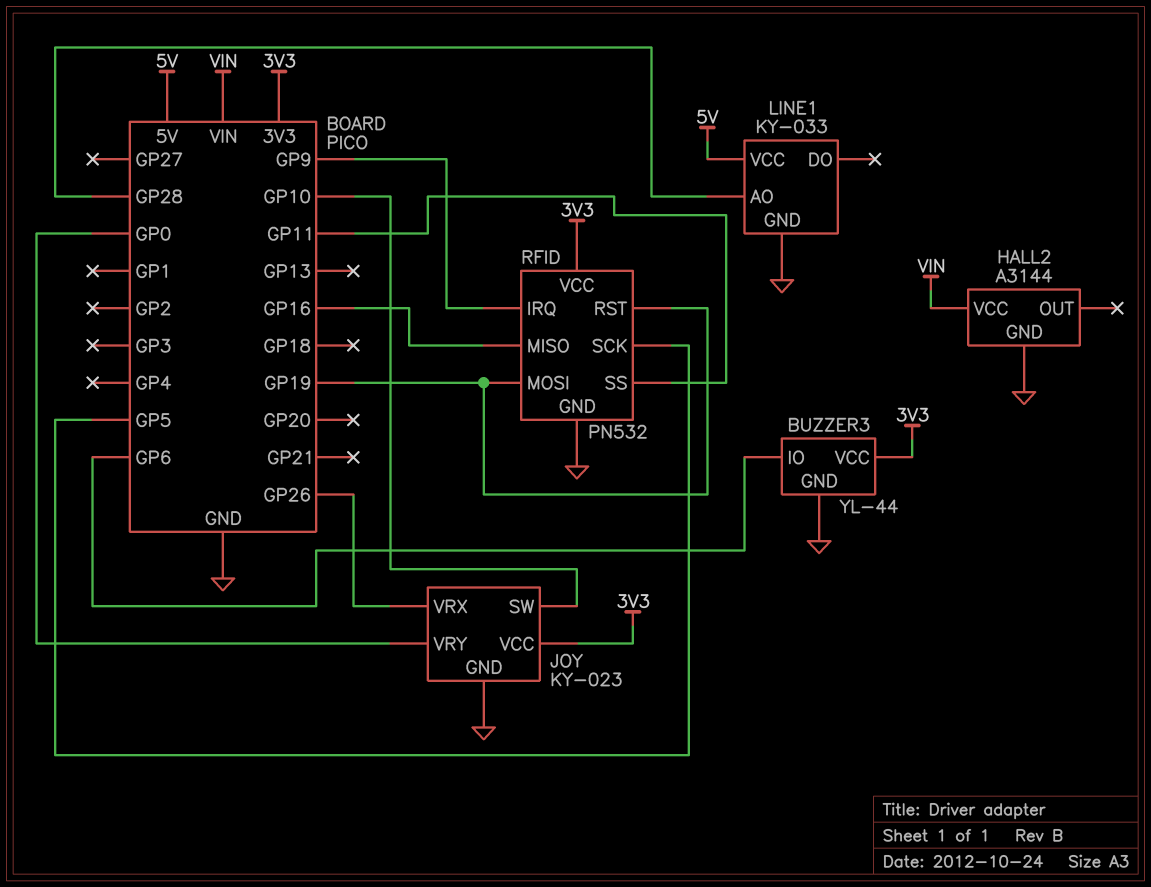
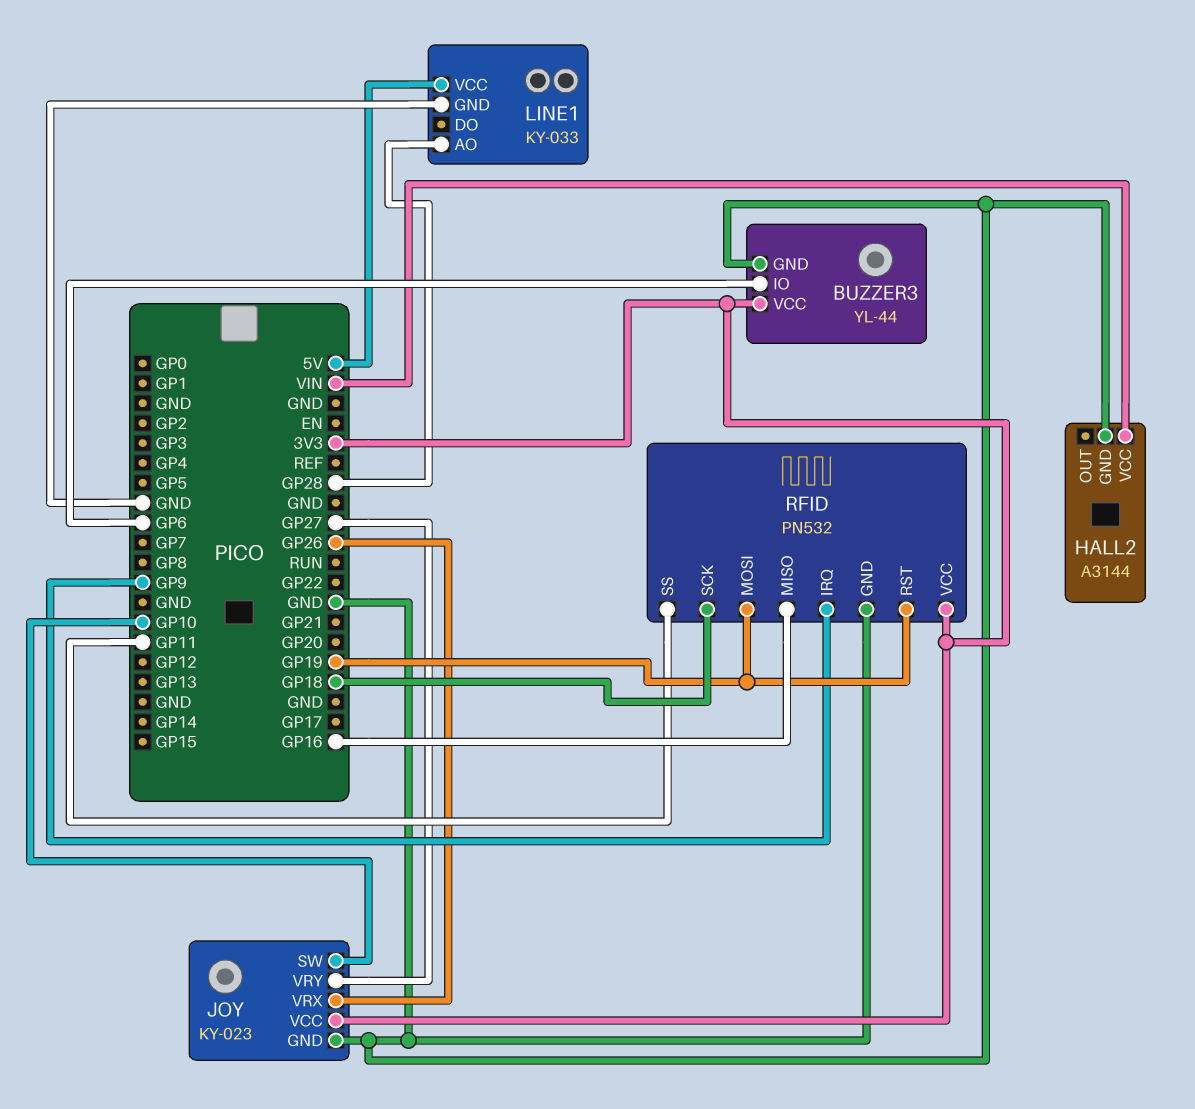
JOY pin VRY: GP0 -> GP27
RFID pin SCK: GP5 -> GP18

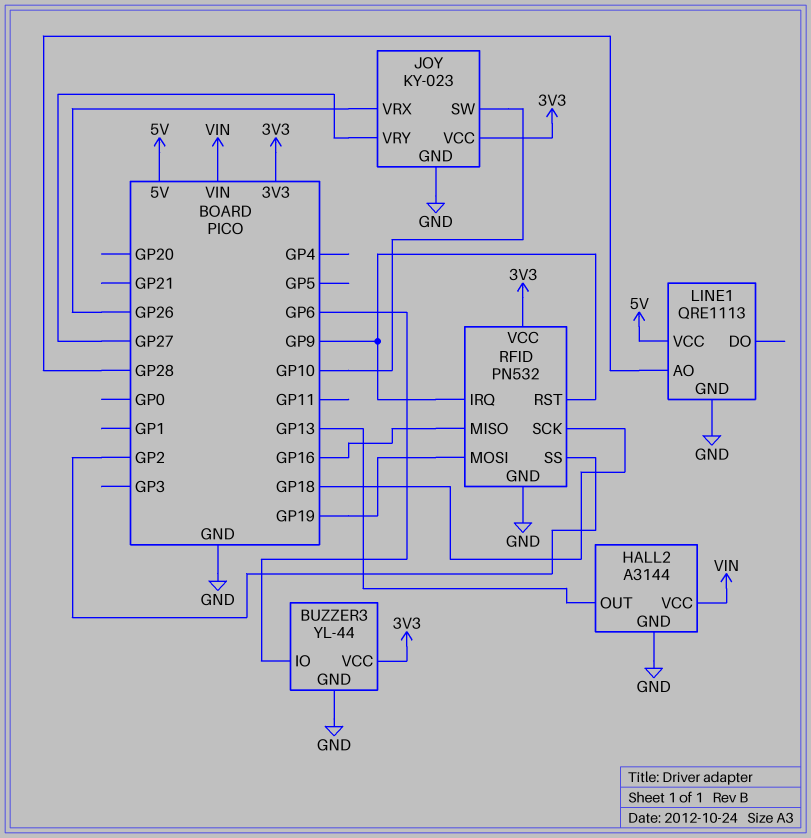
HALL2 pin OUT: none -> GP13
LINE1: KY-033 -> QRE1113
RFID pin RST: GP19 -> GP9
RFID pin SS: GP11 -> GP2

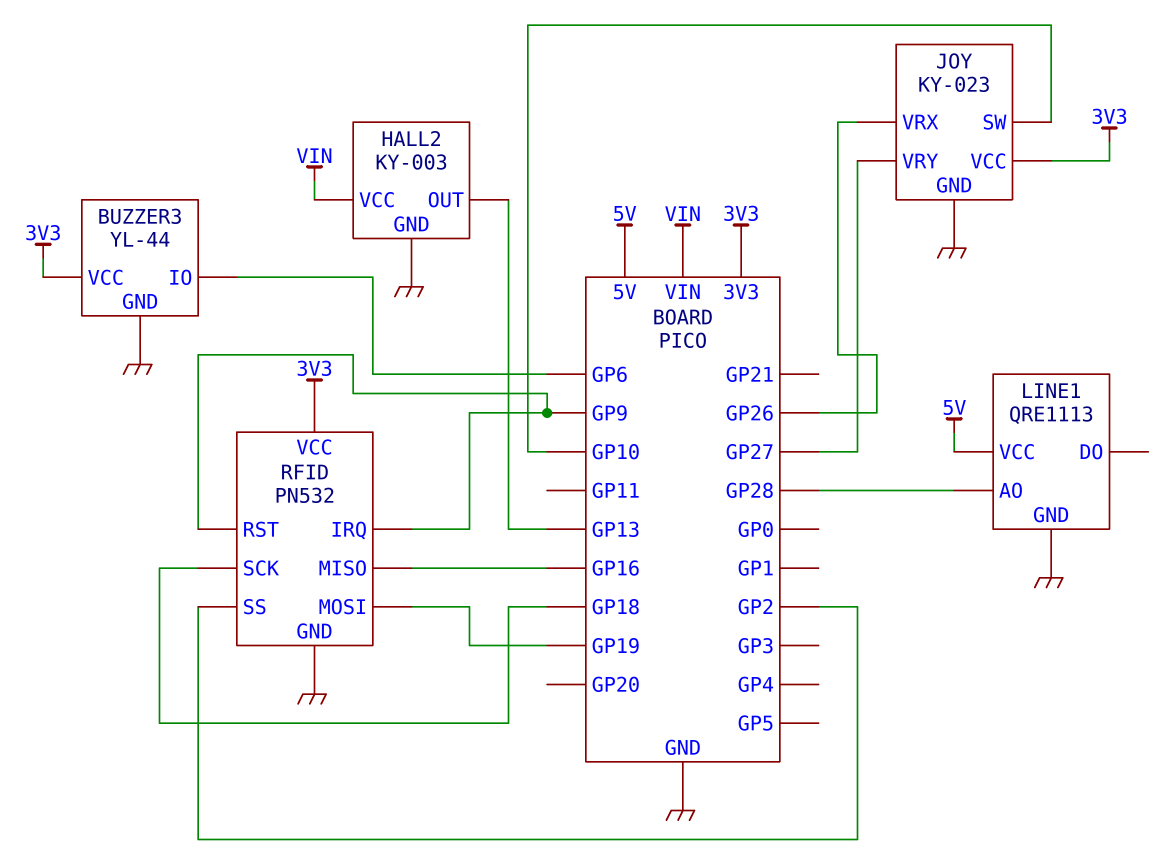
HALL2: A3144 -> KY-003

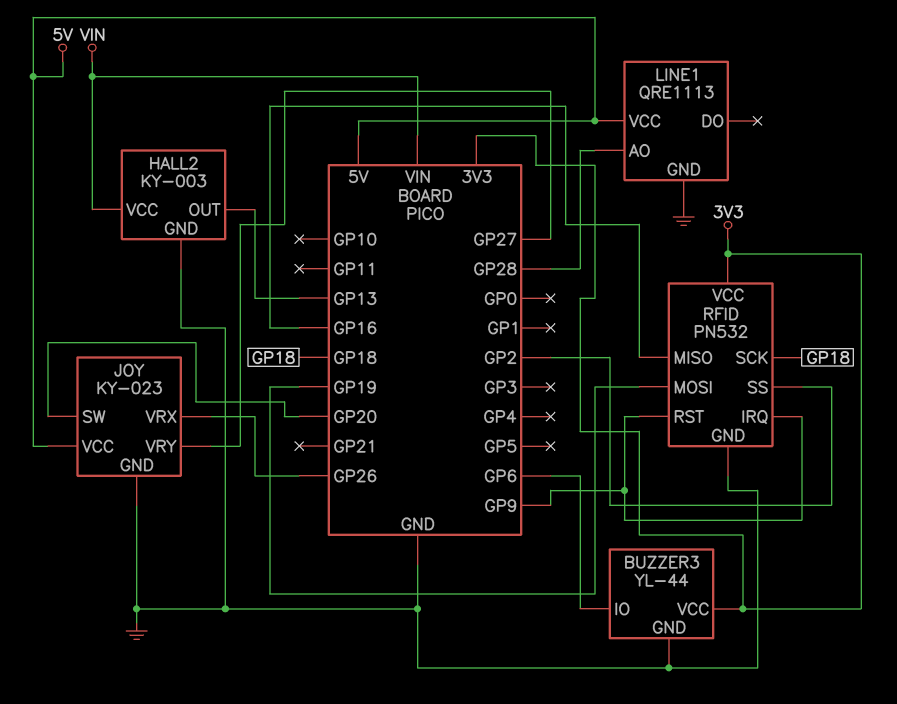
JOY pin SW: GP10 -> GP20
JOY pin VCC: 3V3 -> 5V

